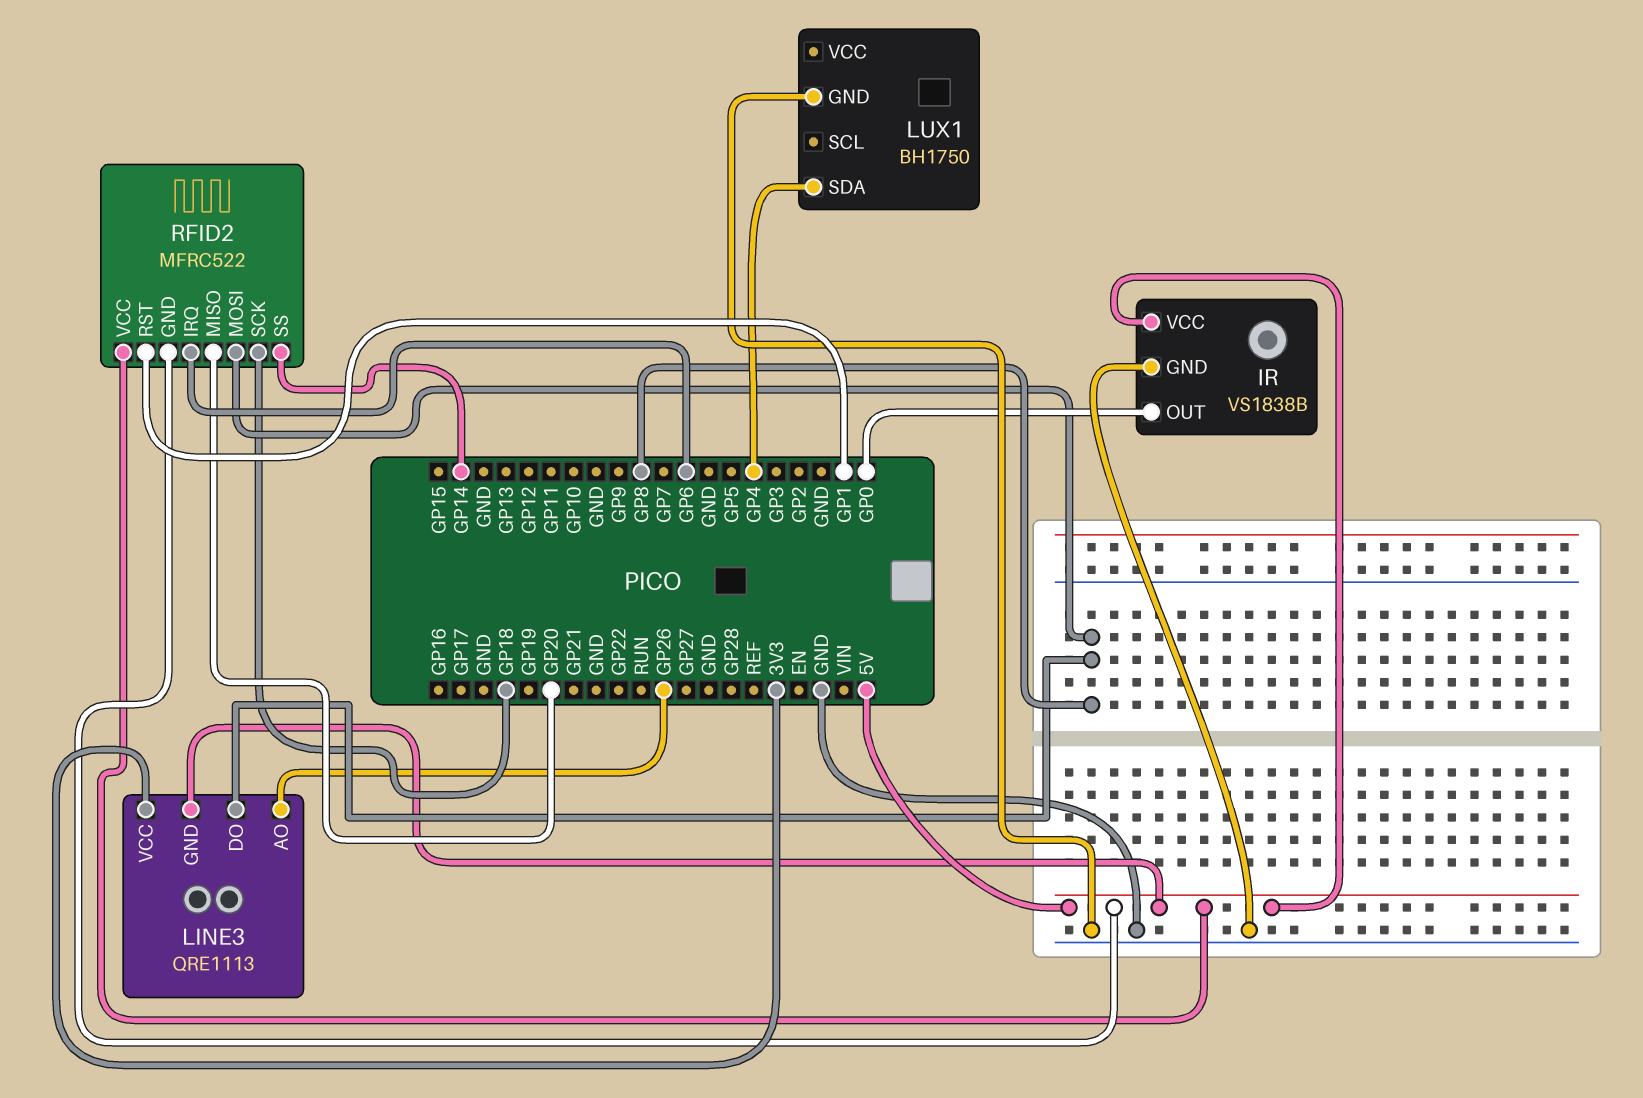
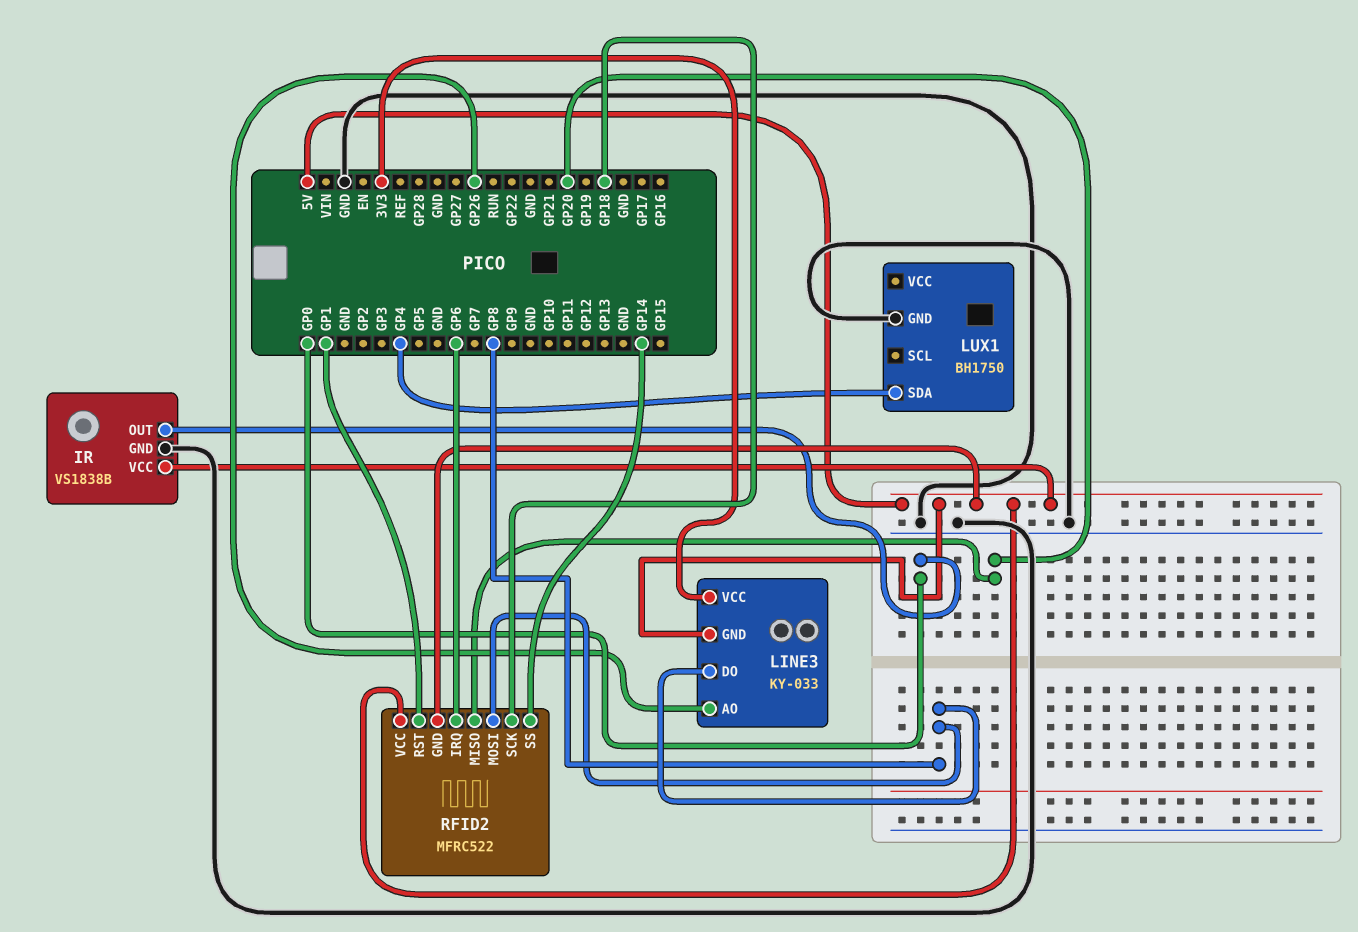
LINE3: QRE1113 -> KY-033

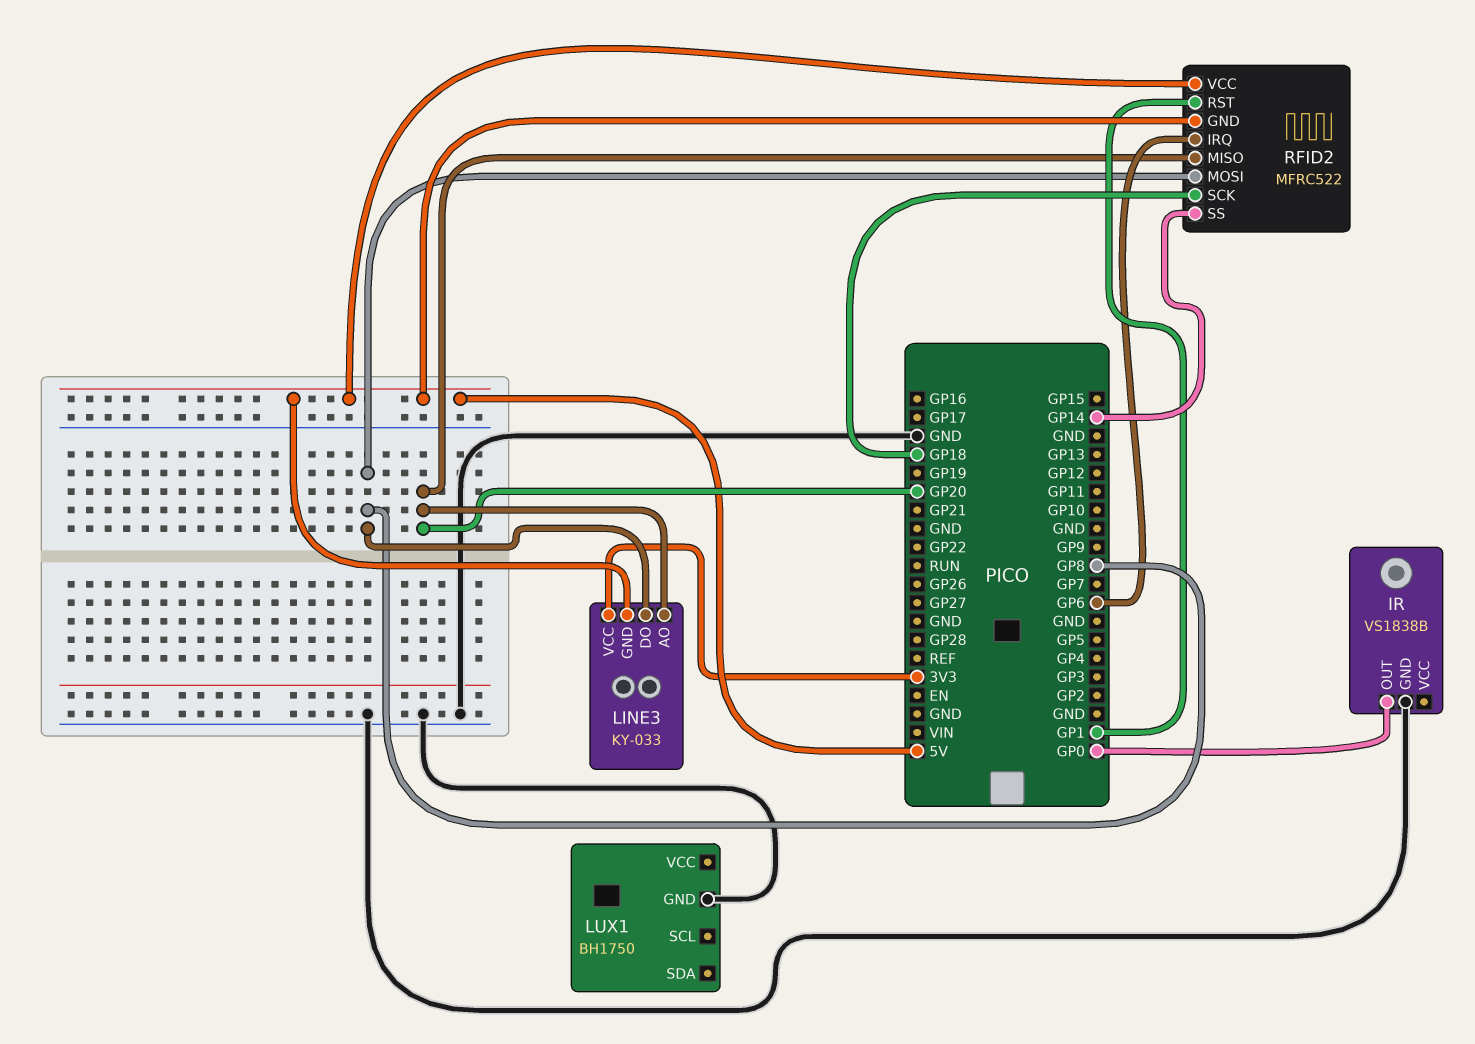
IR pin VCC: 5V -> none
LINE3 pin AO: GP26 -> GP20
LUX1 pin SDA: GP4 -> none

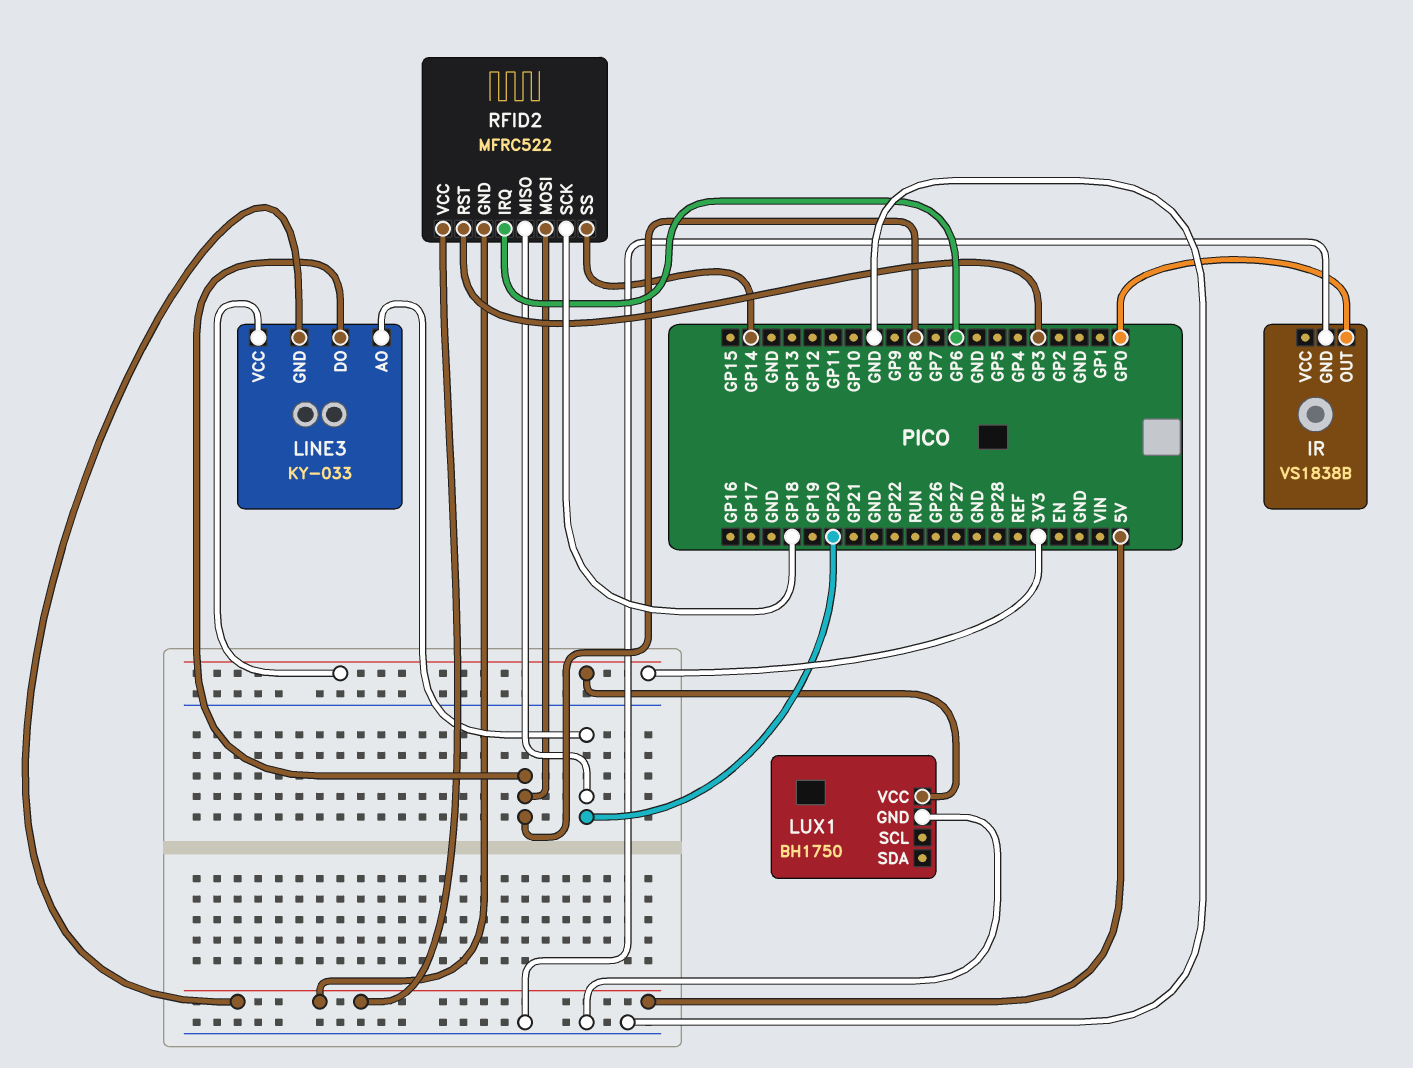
LUX1 pin VCC: none -> 3V3
RFID2 pin RST: GP1 -> GP3

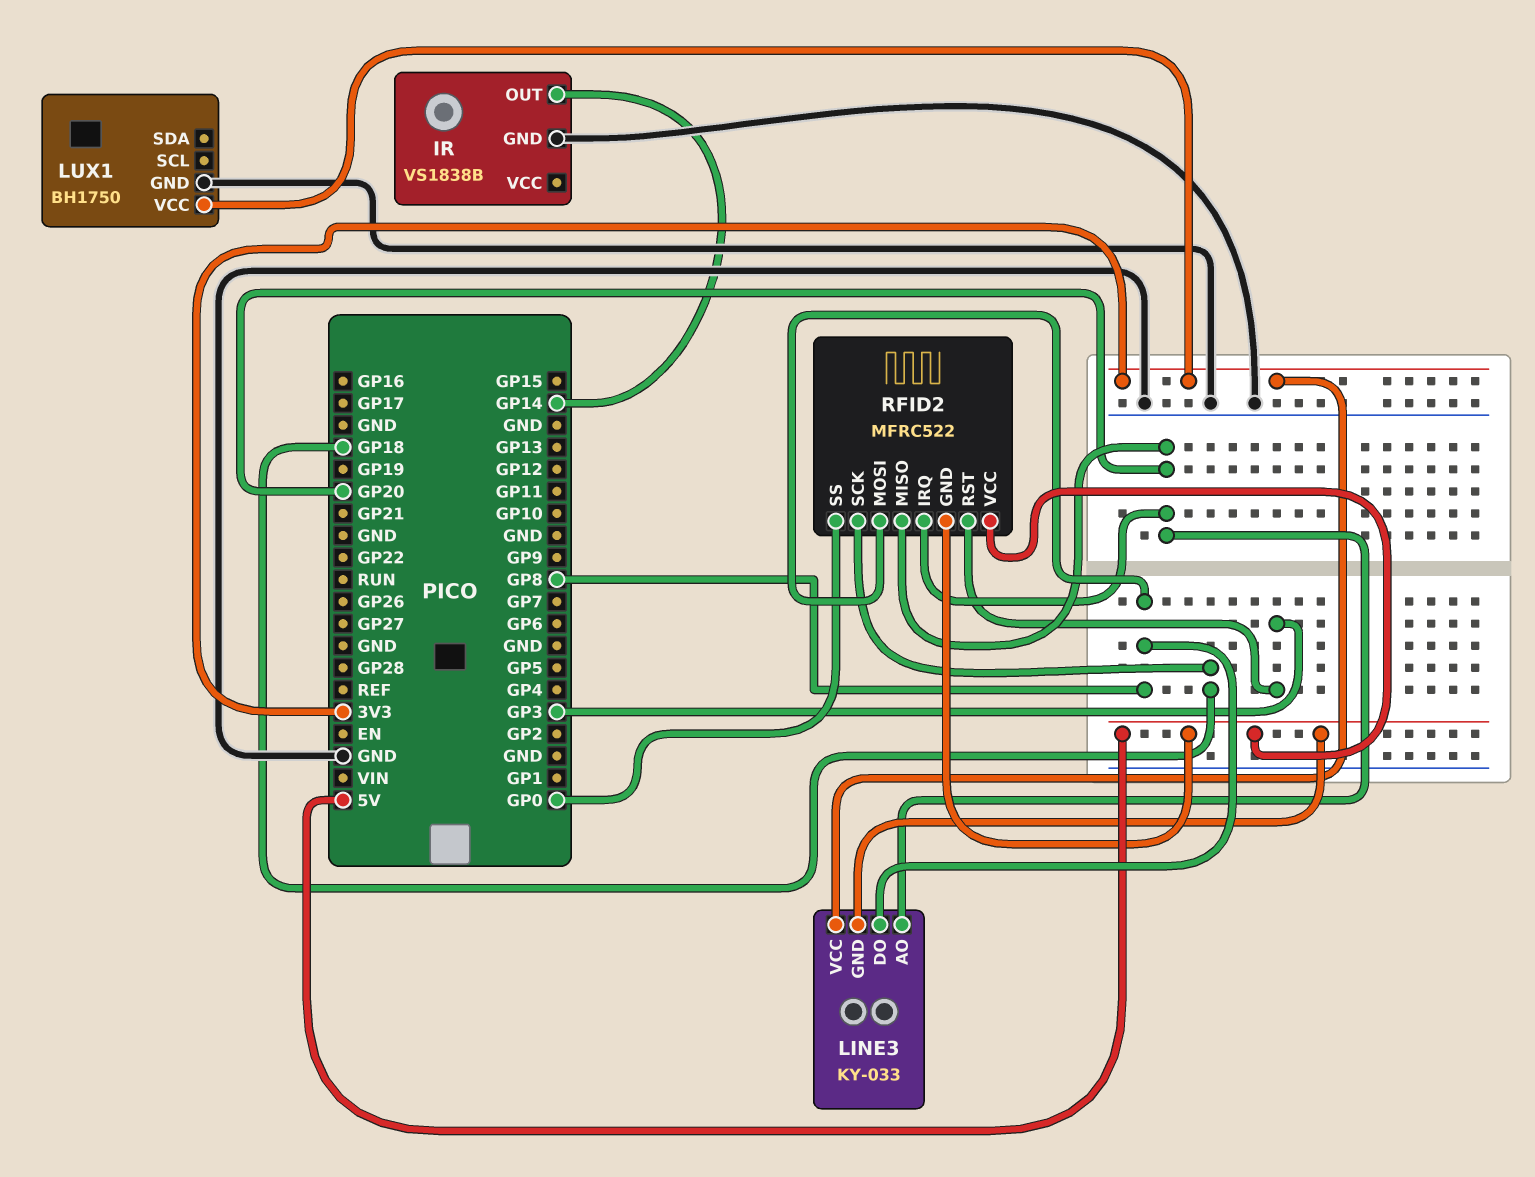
IR pin OUT: GP0 -> GP14
RFID2 pin IRQ: GP6 -> GP20
RFID2 pin SS: GP14 -> GP0

